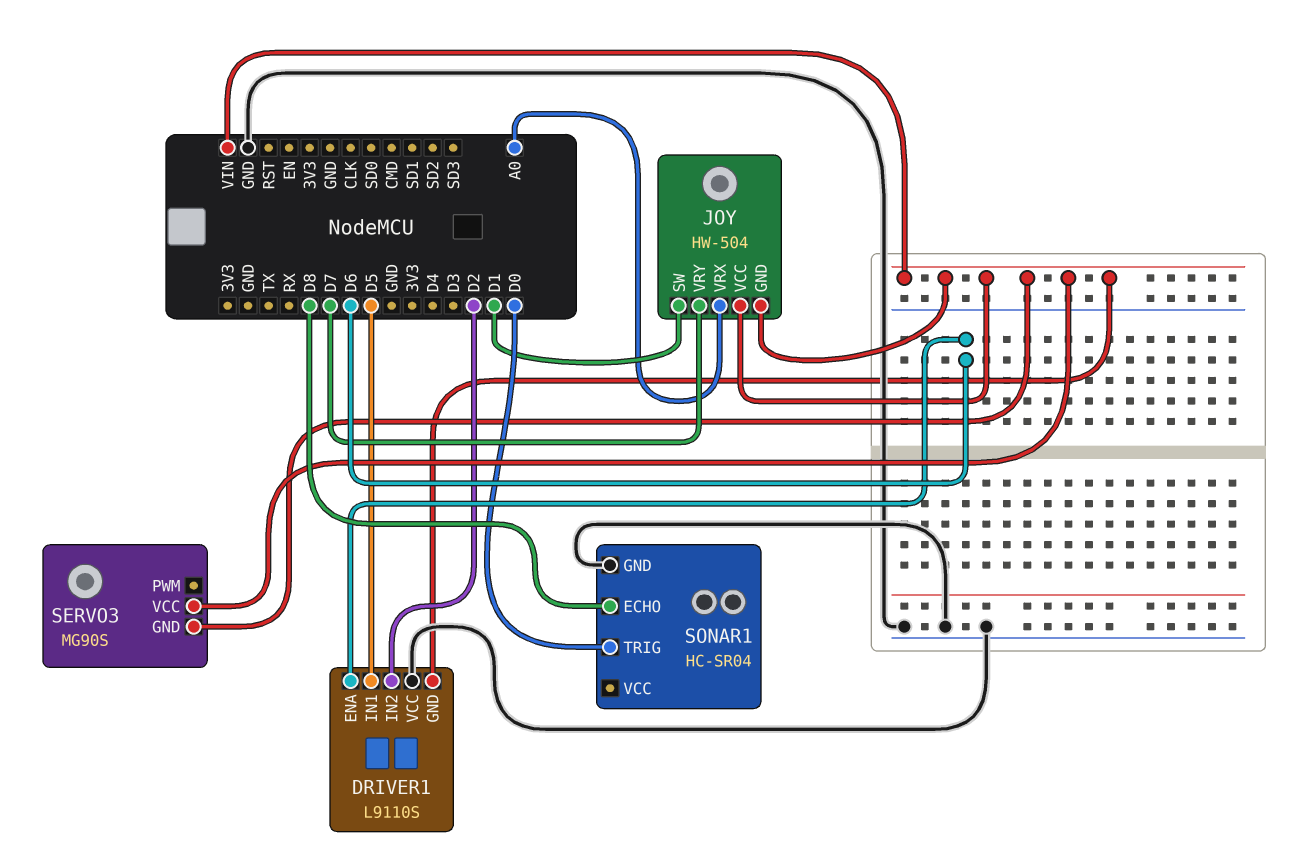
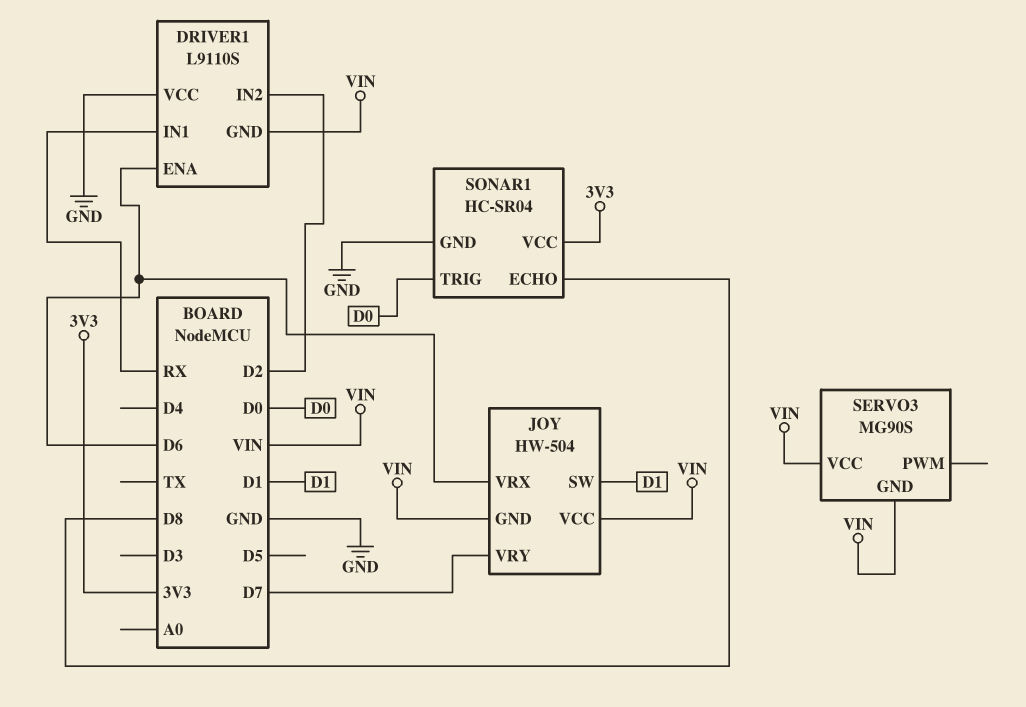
DRIVER1 pin IN1: D5 -> RX
JOY pin VRX: A0 -> D6
SONAR1 pin VCC: none -> 3V3

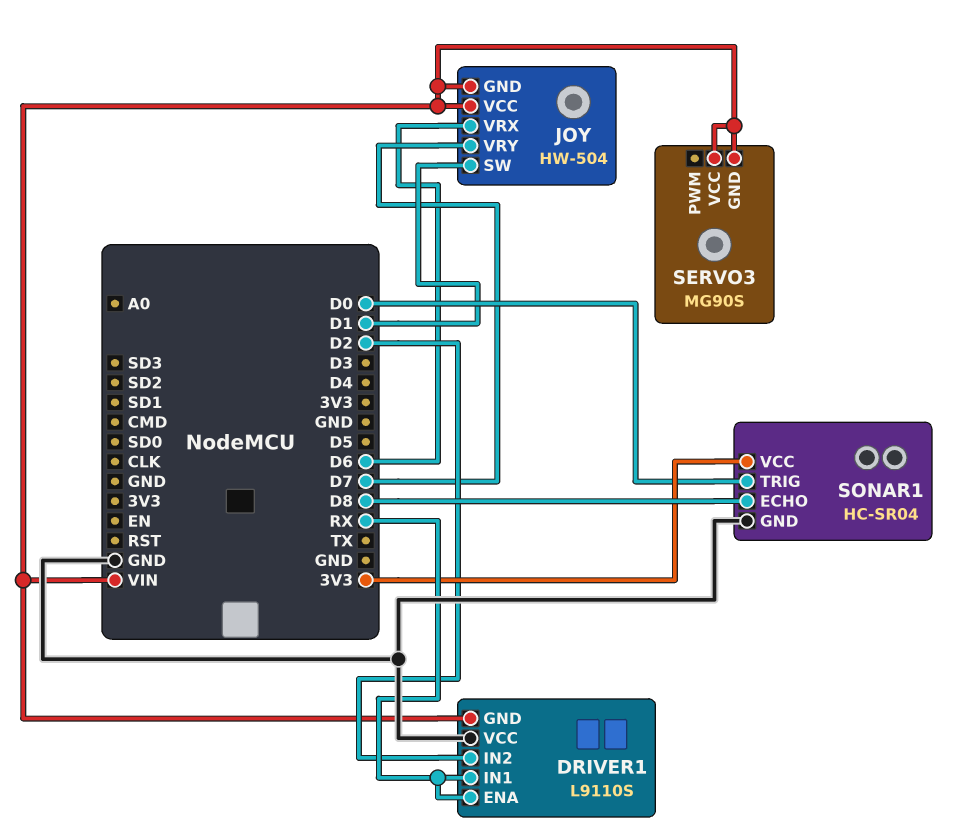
DRIVER1 pin ENA: D6 -> RX

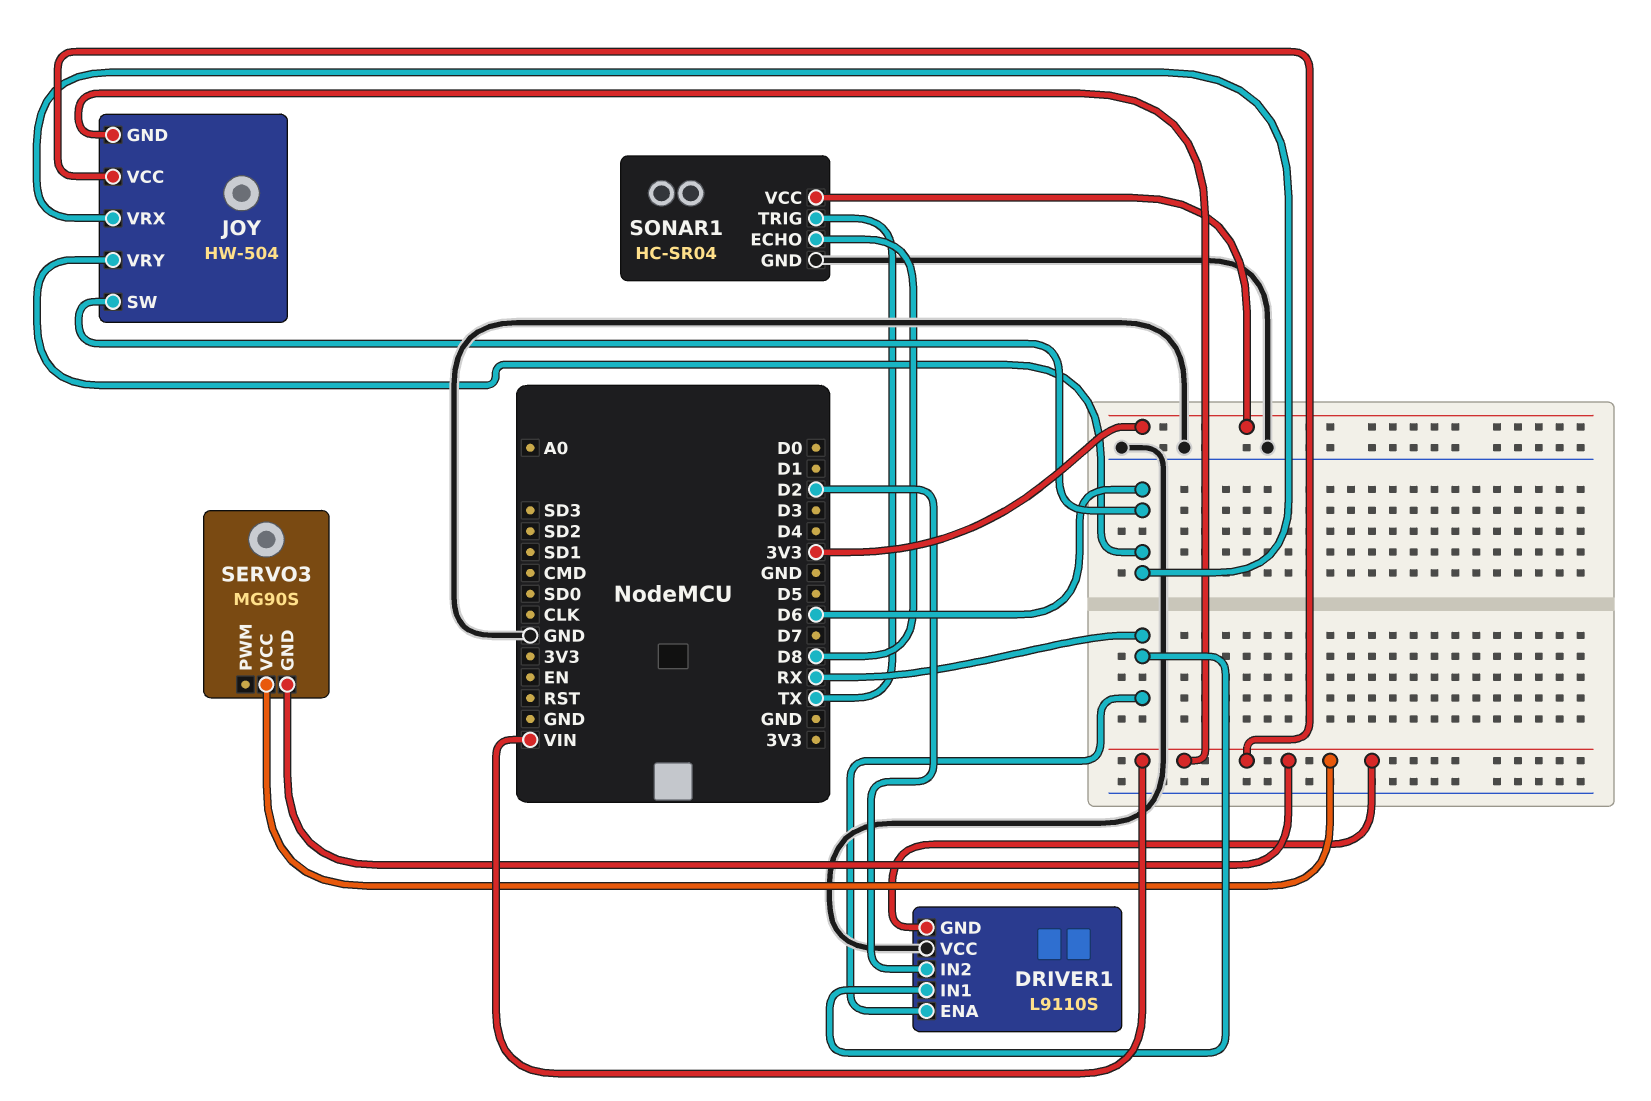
JOY pin SW: D1 -> D6
JOY pin VRY: D7 -> D6
SONAR1 pin TRIG: D0 -> TX

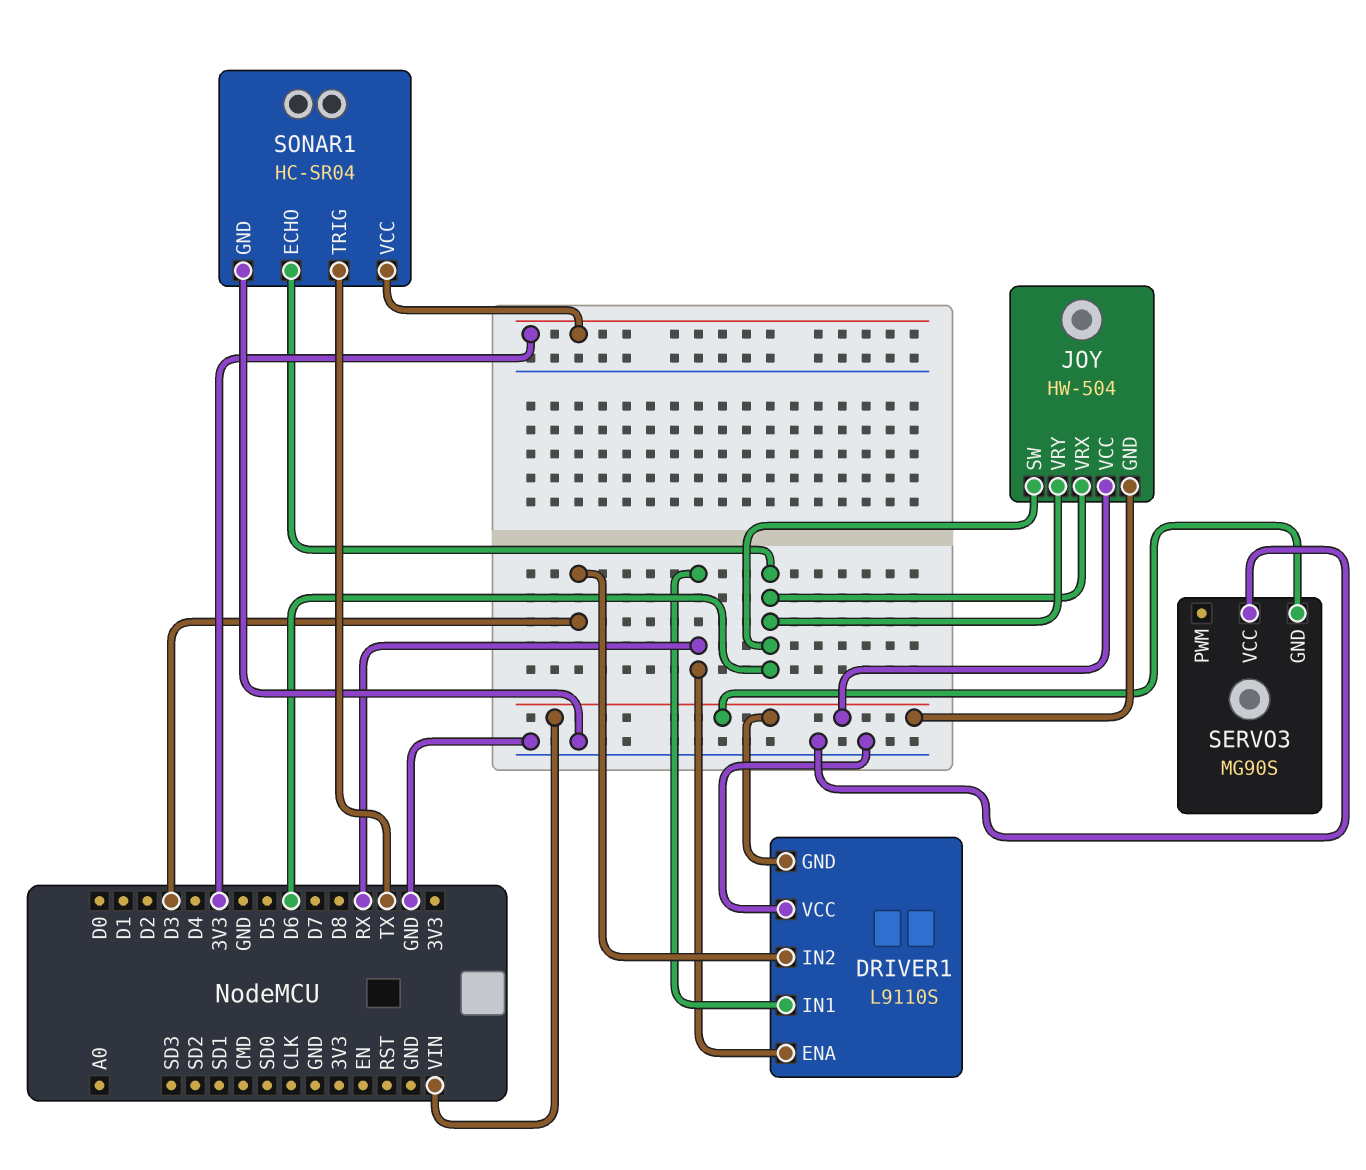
DRIVER1 pin IN2: D2 -> D3
SERVO3 pin VCC: VIN -> GND
SONAR1 pin ECHO: D8 -> D6

